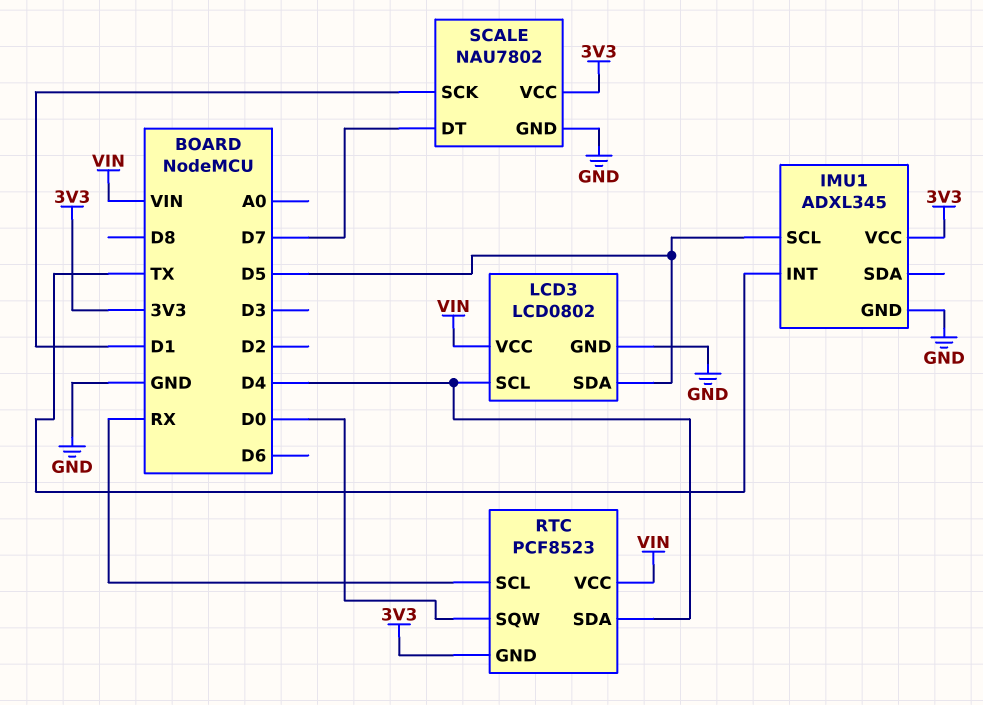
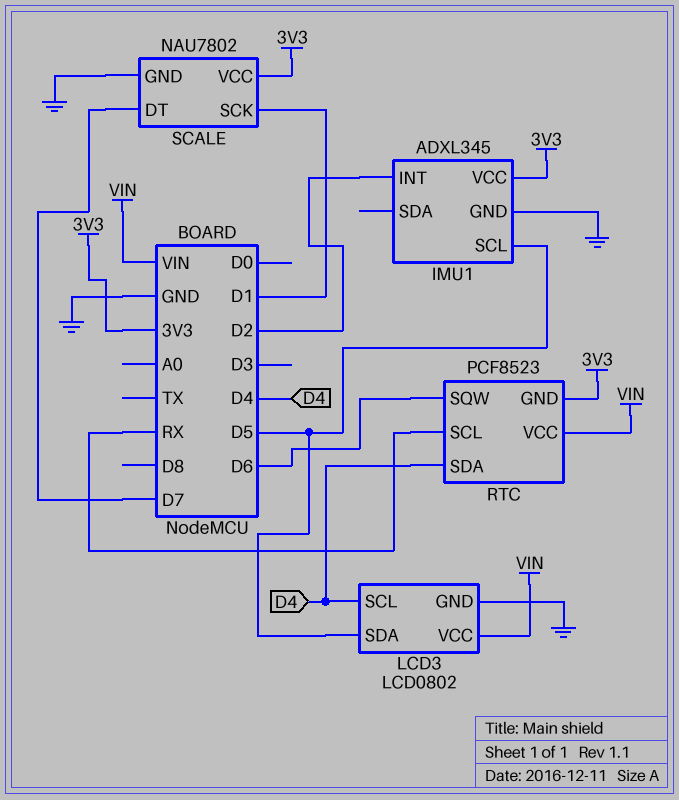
IMU1 pin INT: TX -> D2
RTC pin SQW: D0 -> D6

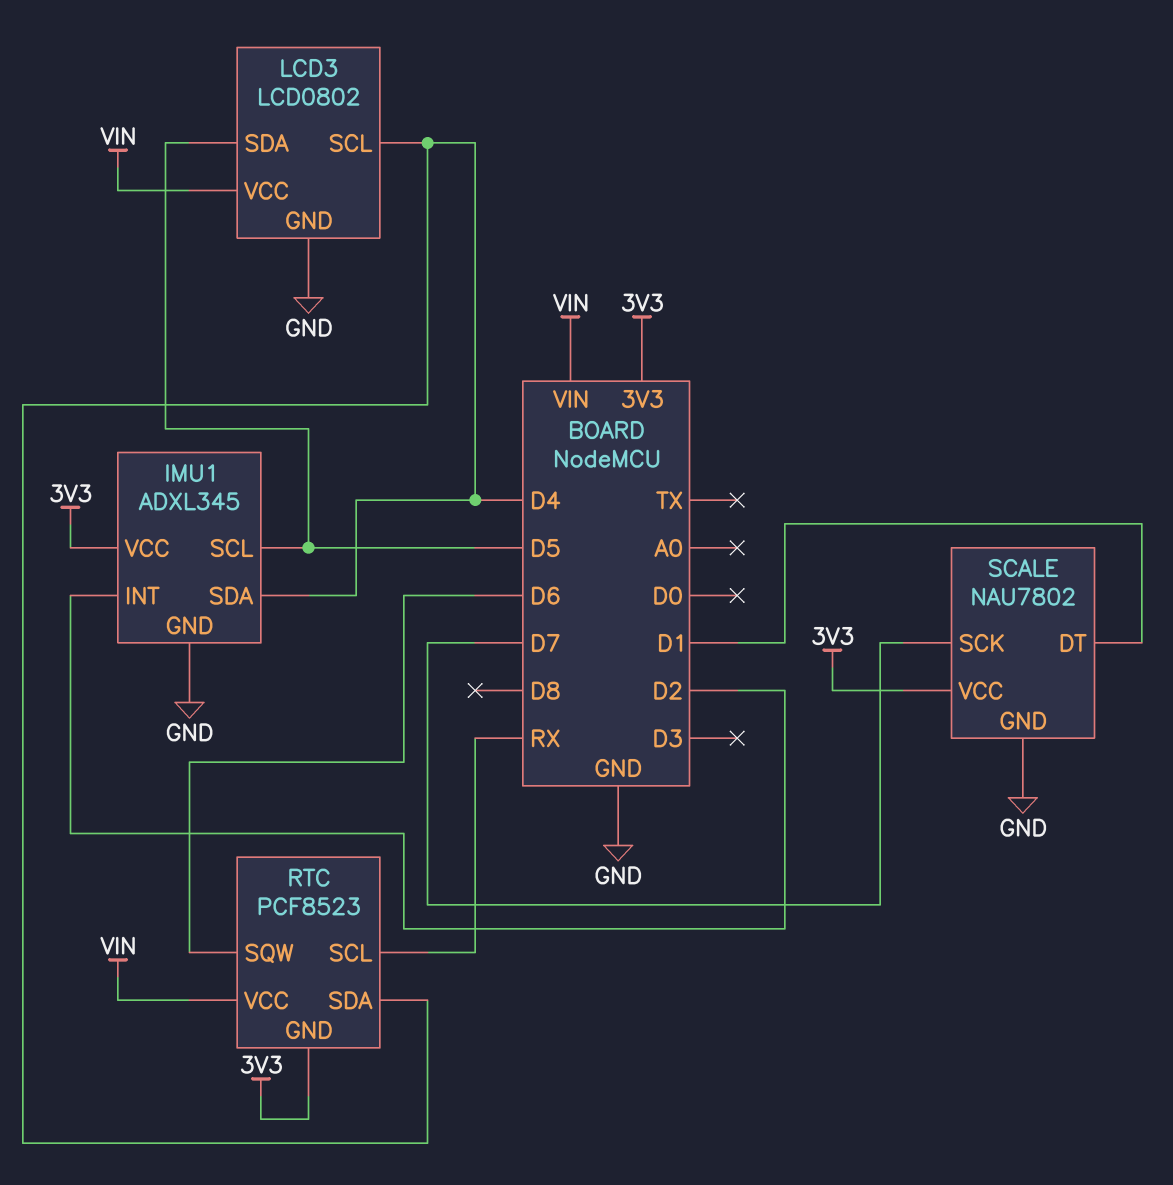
IMU1 pin SDA: none -> D4
SCALE pin DT: D7 -> D1
SCALE pin SCK: D1 -> D7

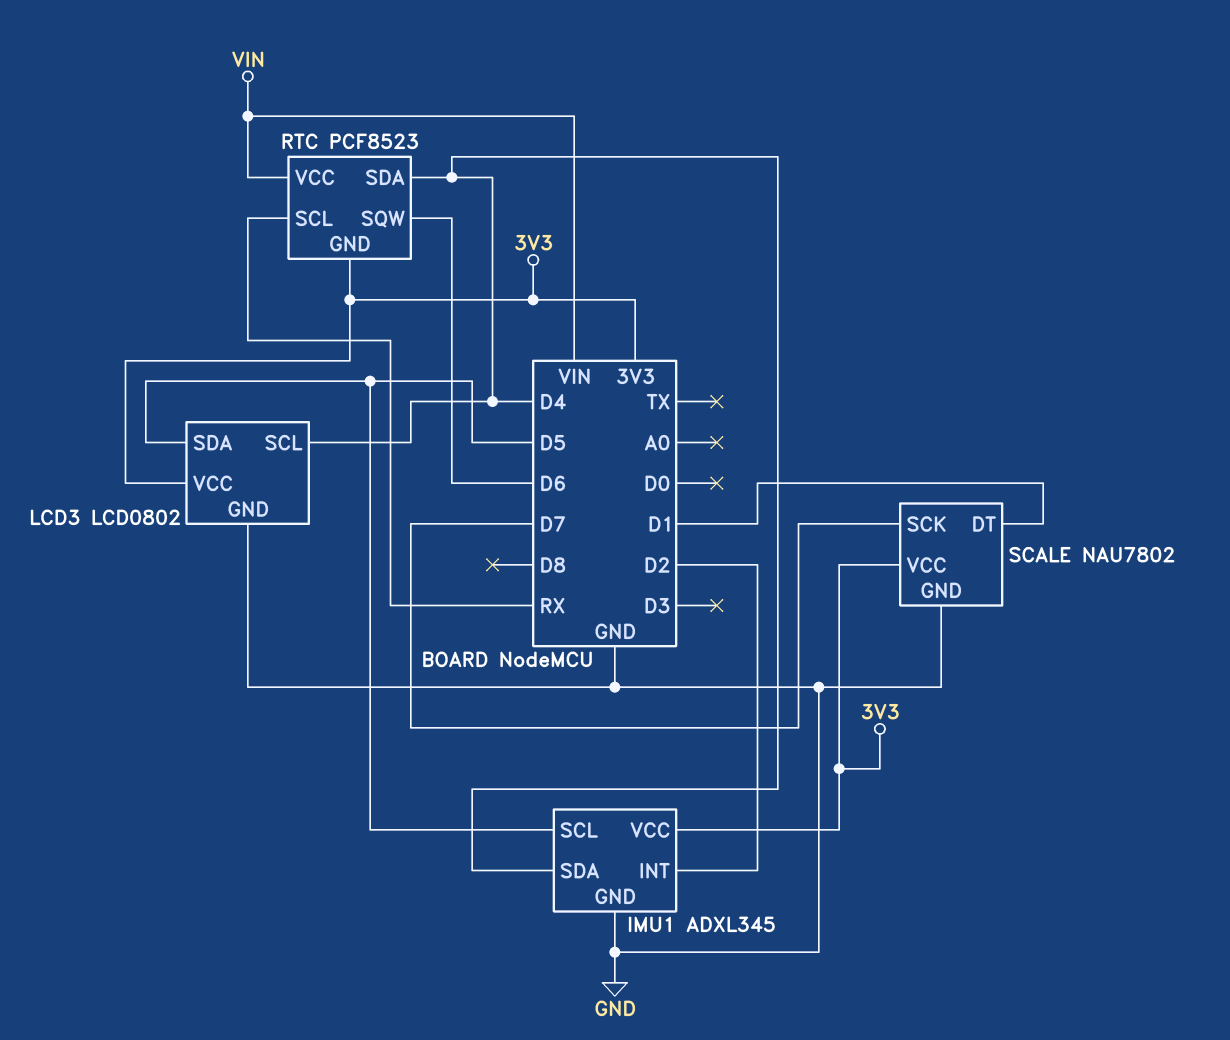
LCD3 pin VCC: VIN -> 3V3

